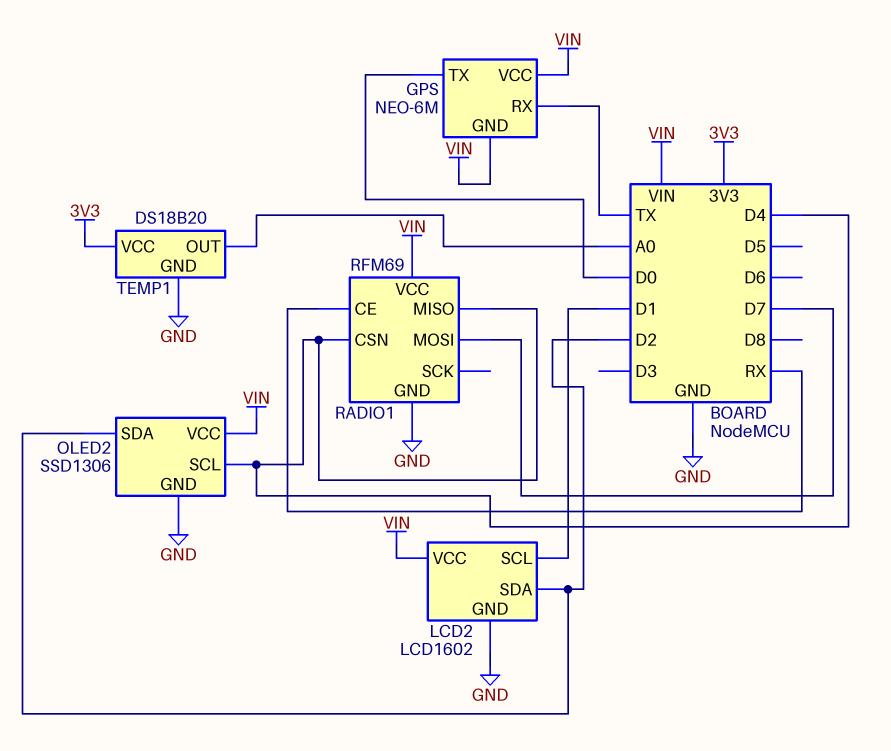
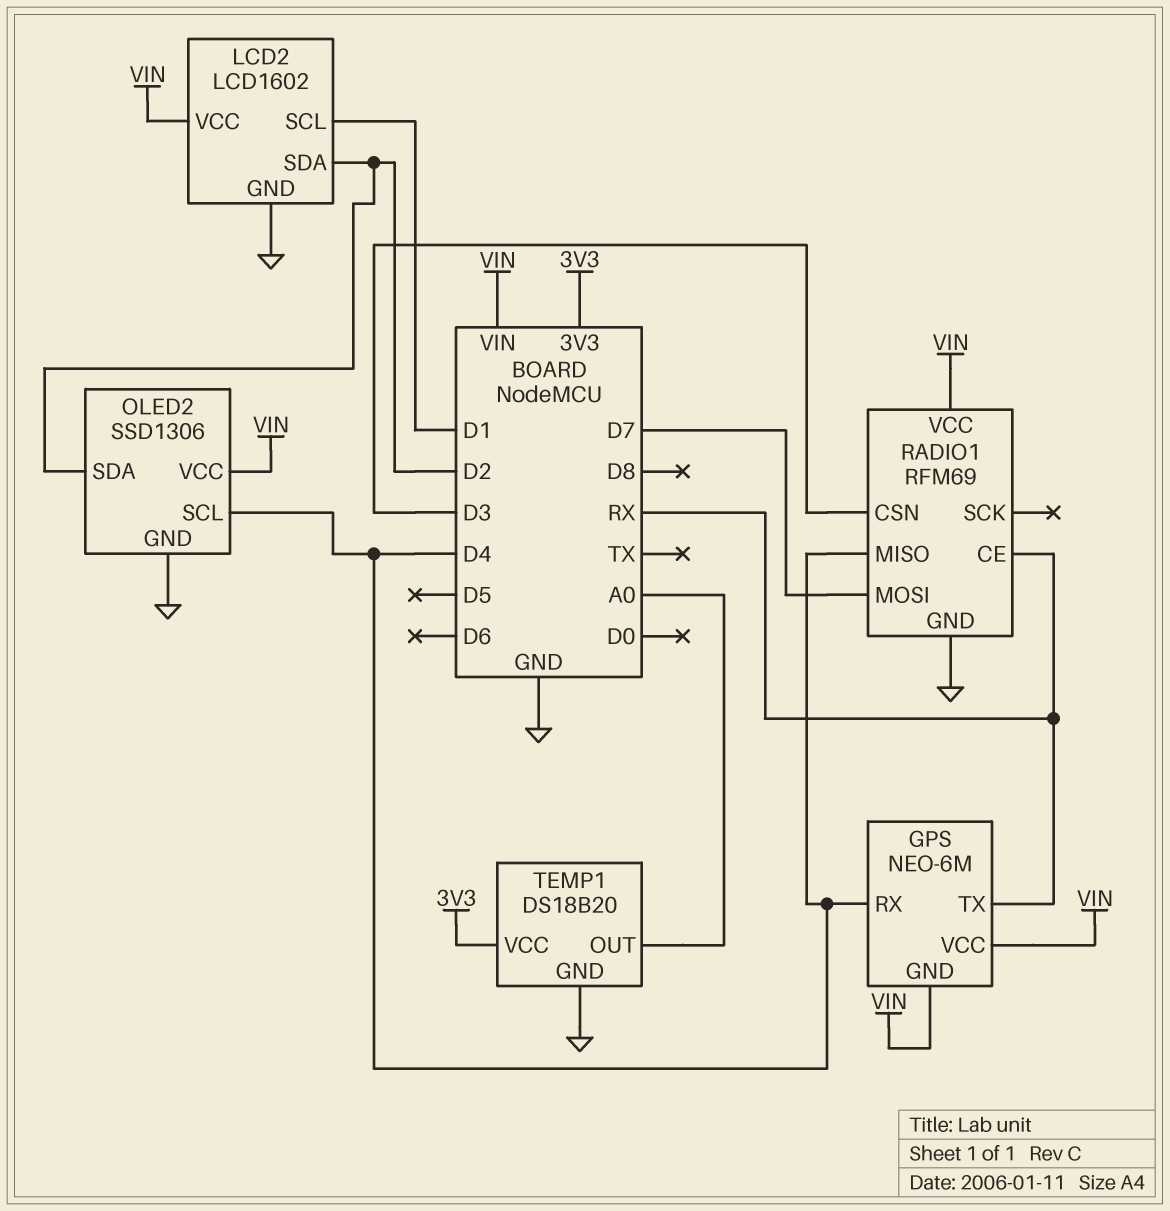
GPS pin RX: TX -> D4
GPS pin TX: D0 -> RX
RADIO1 pin CSN: D4 -> D3

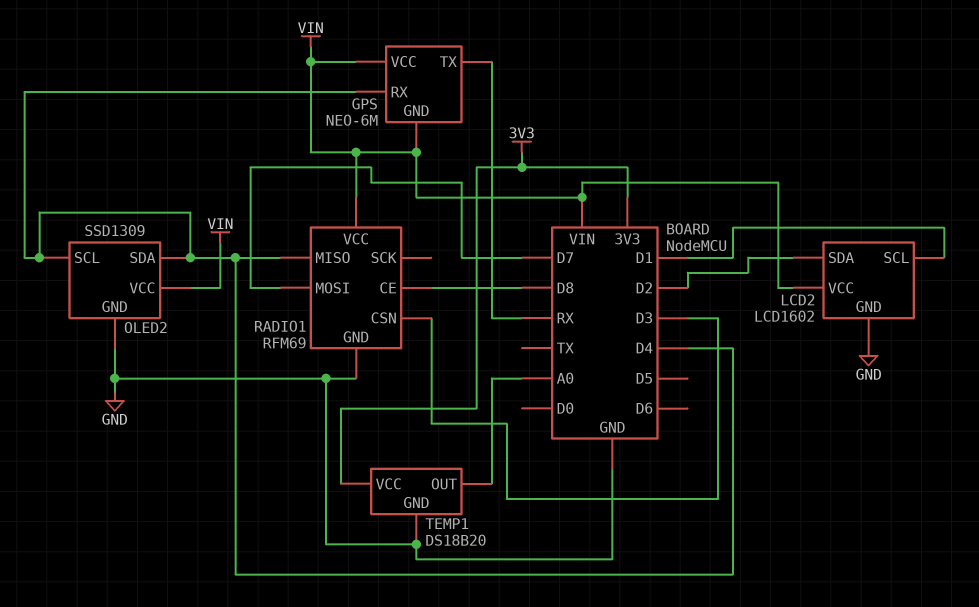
OLED2: SSD1306 -> SSD1309
OLED2 pin SDA: D2 -> D4
RADIO1 pin CE: RX -> D8

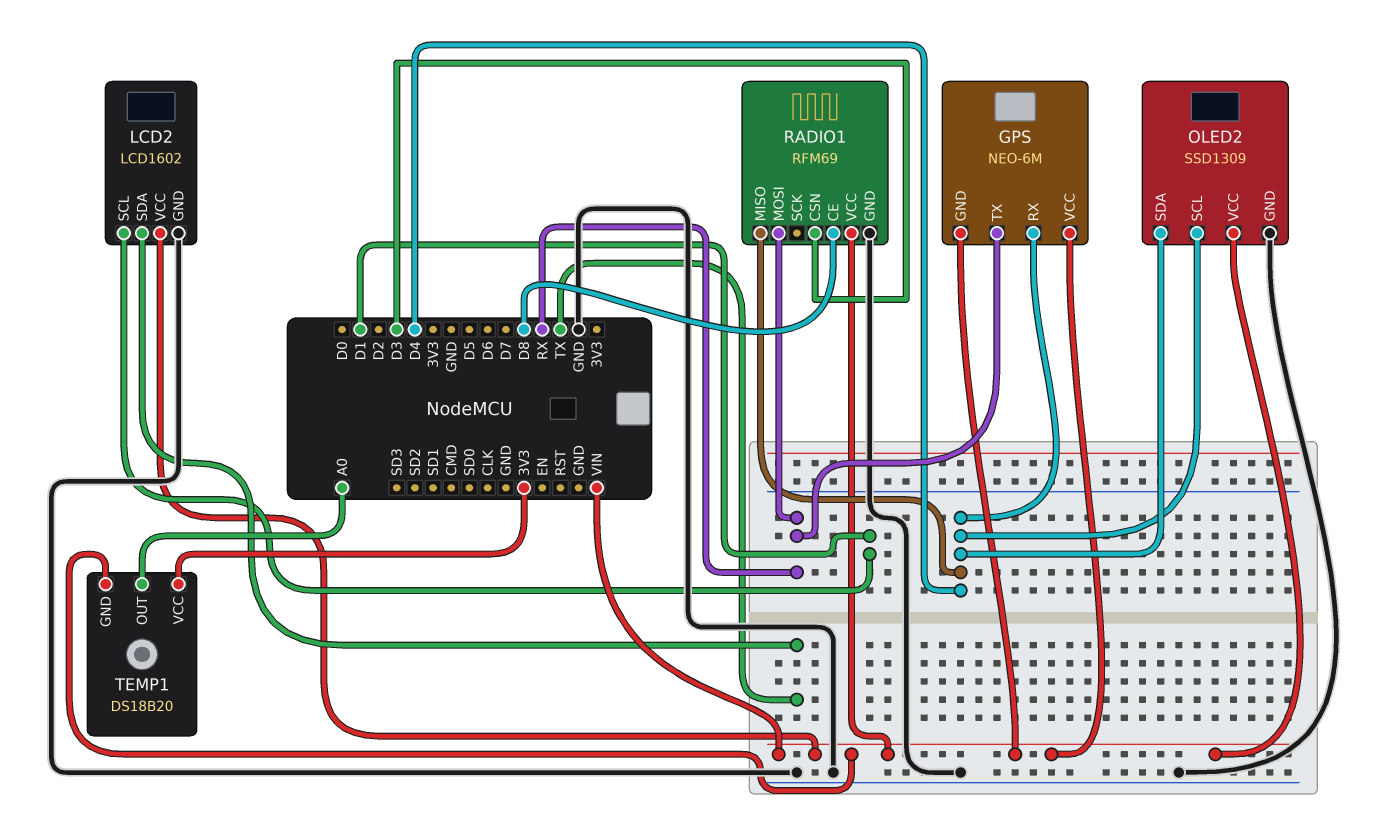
LCD2 pin SDA: D2 -> TX
RADIO1 pin MOSI: D7 -> RX
TEMP1 pin GND: GND -> VIN

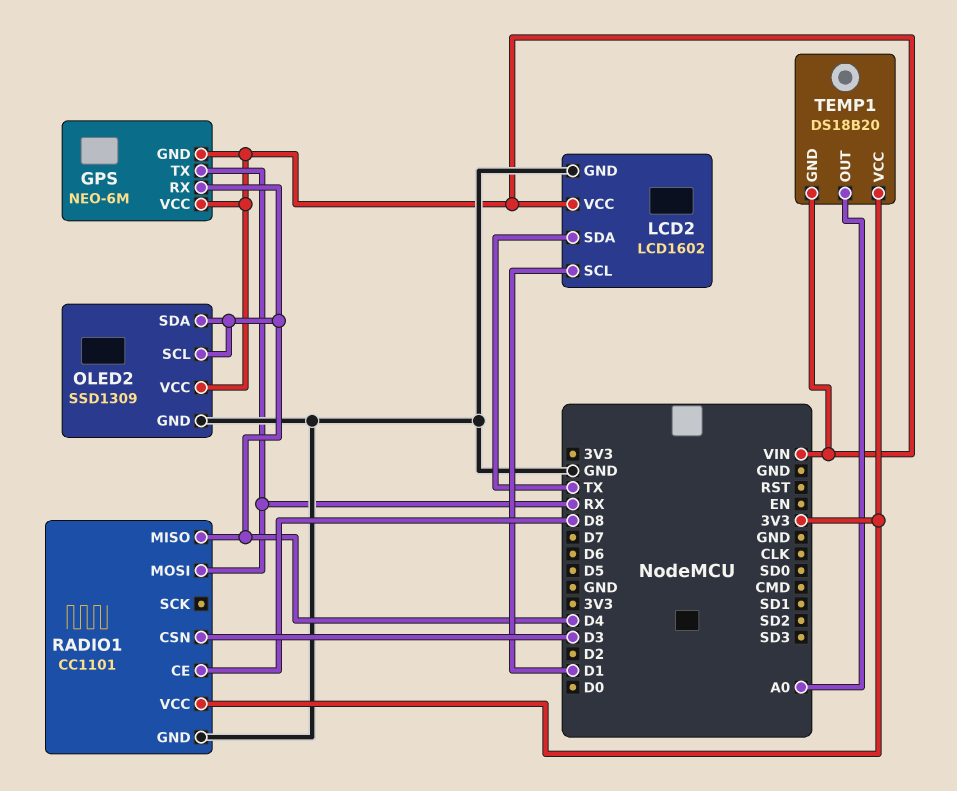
RADIO1: RFM69 -> CC1101
RADIO1 pin VCC: VIN -> 3V3

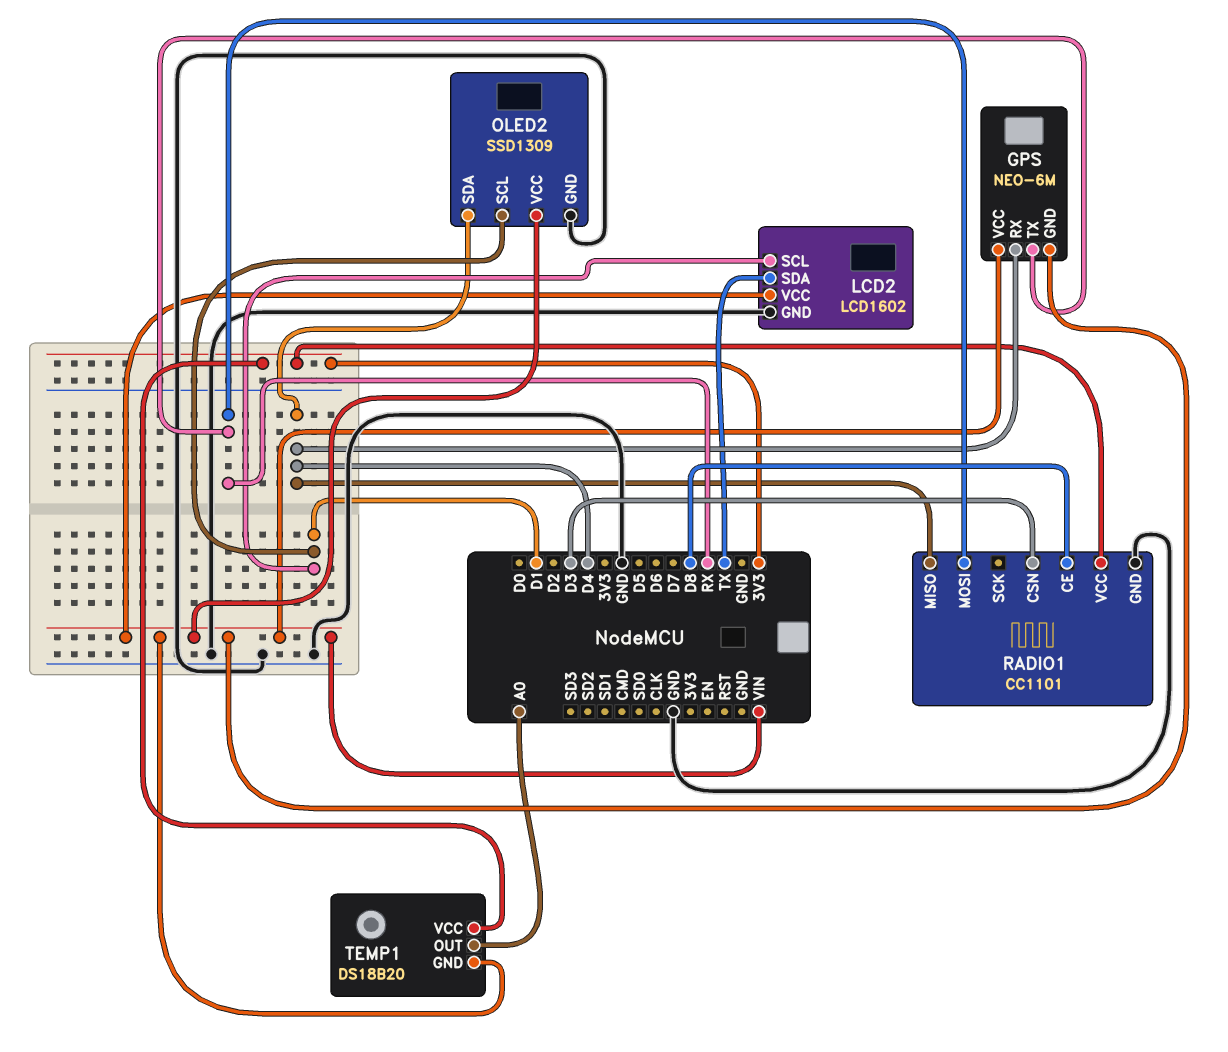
OLED2 pin SCL: D4 -> D1

